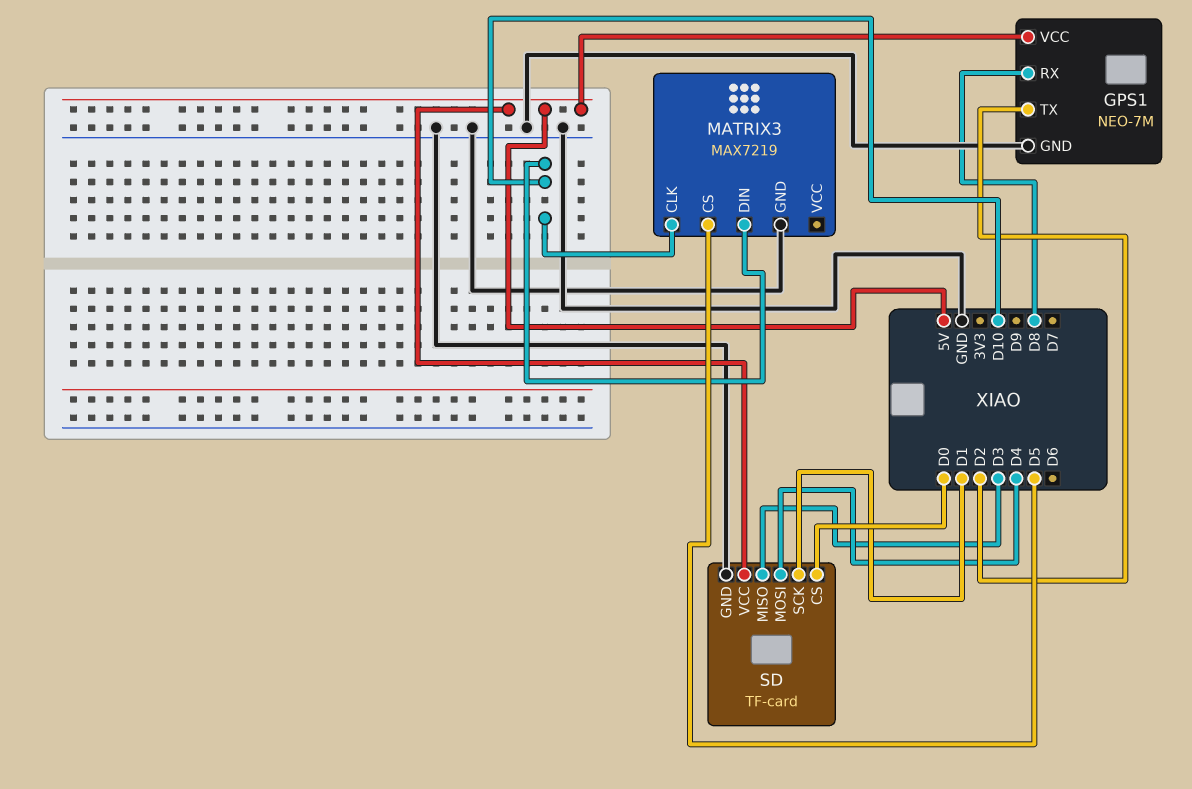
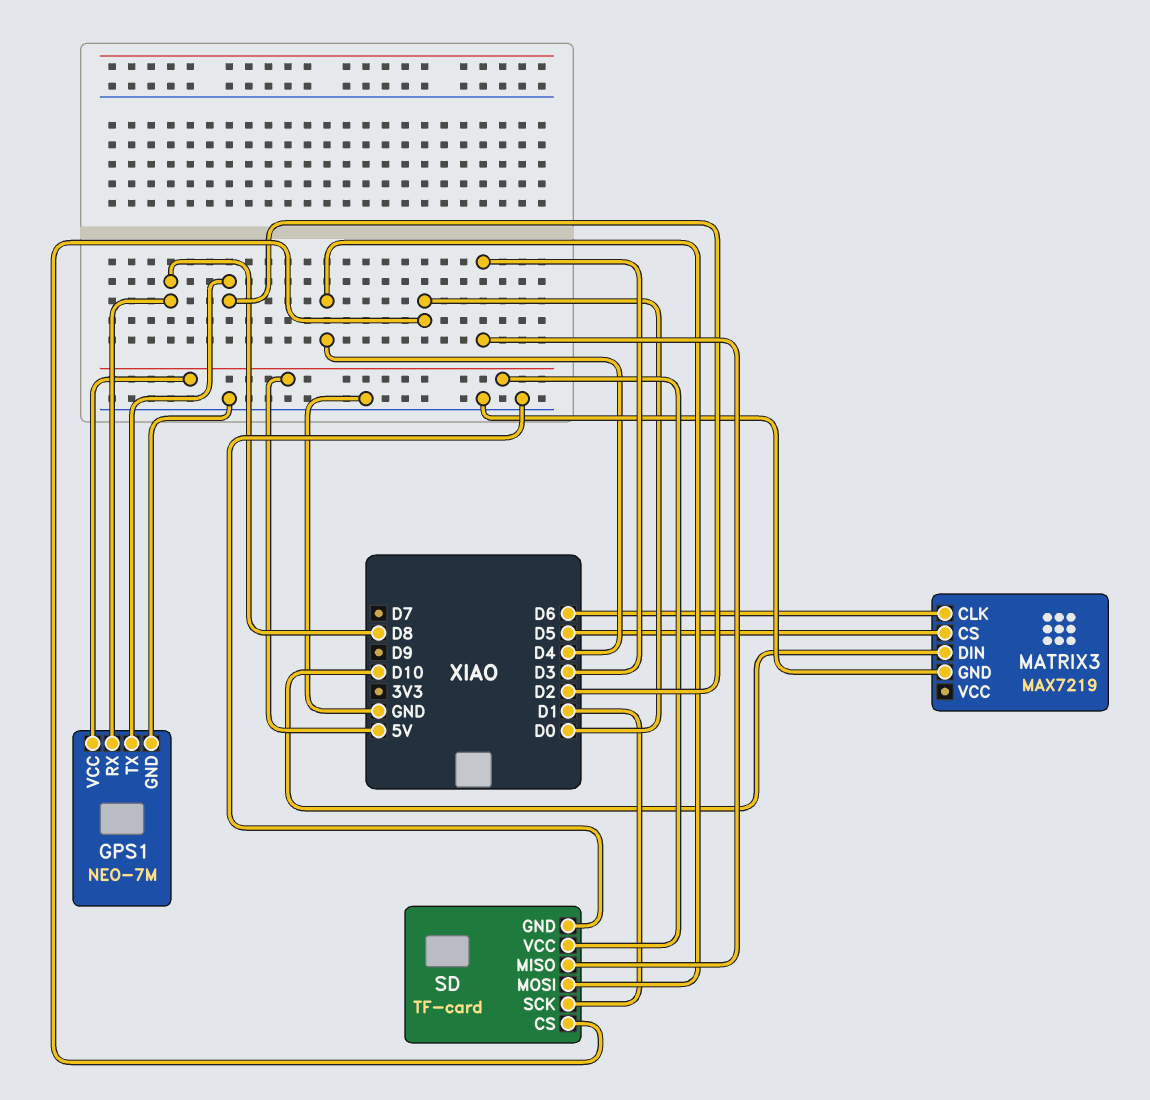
MATRIX3 pin CLK: D10 -> D6

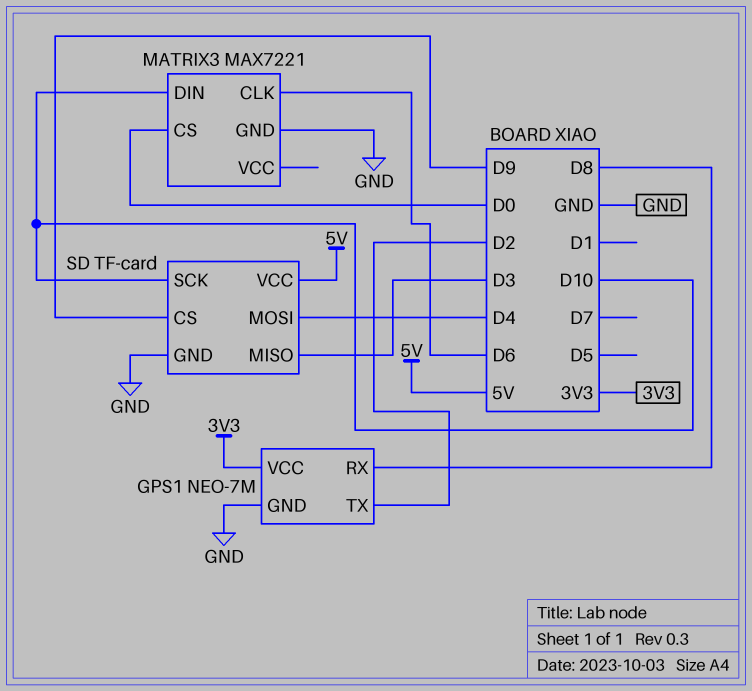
GPS1 pin VCC: 5V -> 3V3
MATRIX3: MAX7219 -> MAX7221
MATRIX3 pin CS: D5 -> D0
SD pin CS: D0 -> D9
SD pin SCK: D1 -> D10

